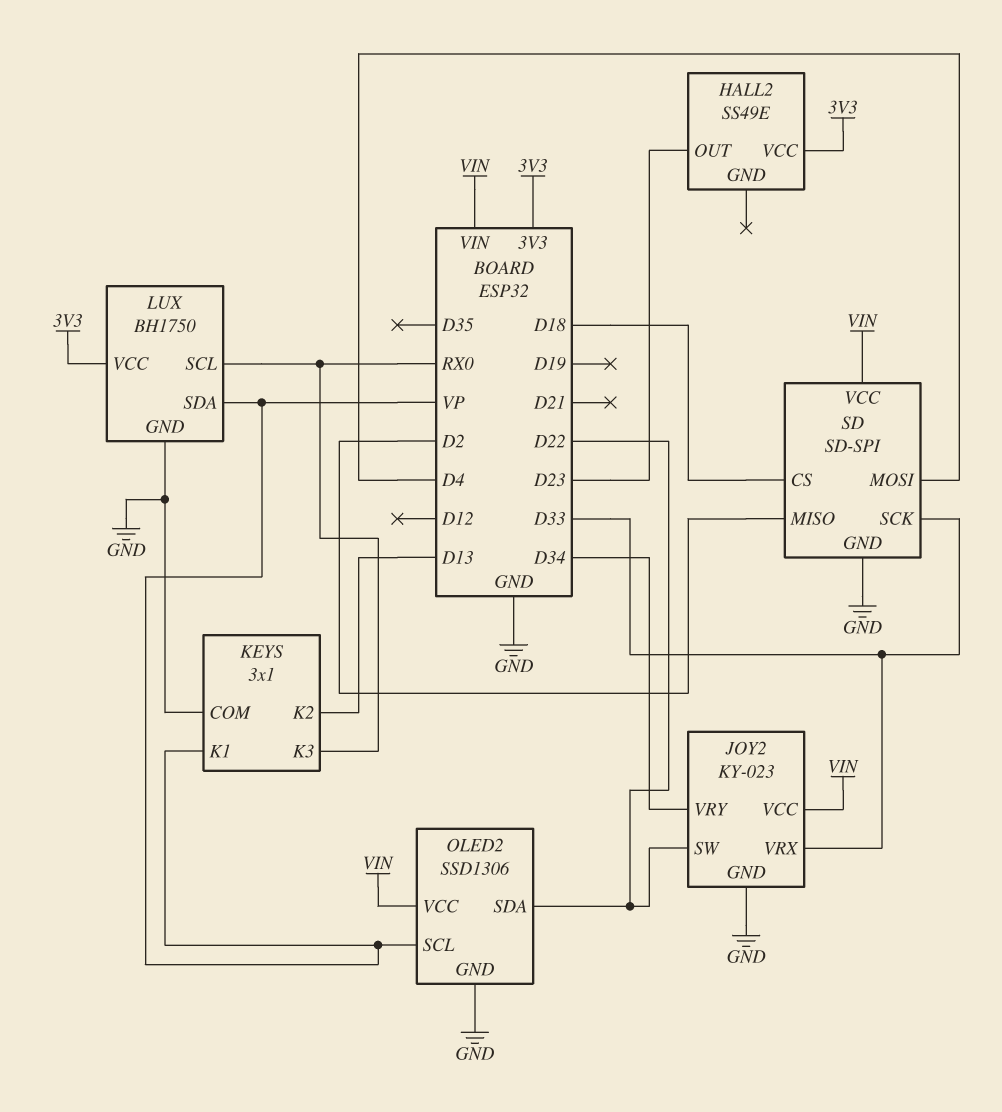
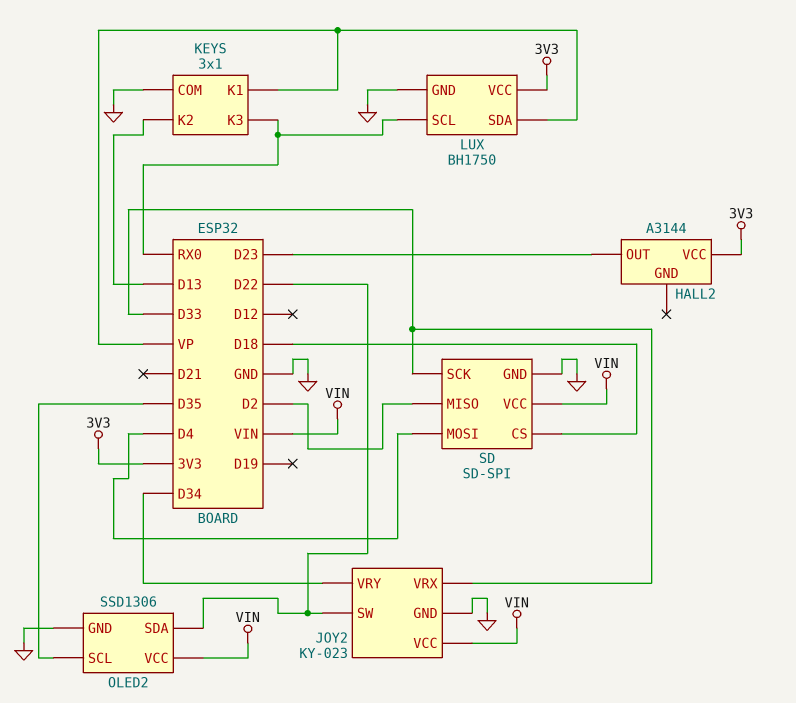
HALL2: SS49E -> A3144
OLED2 pin SCL: VP -> D35

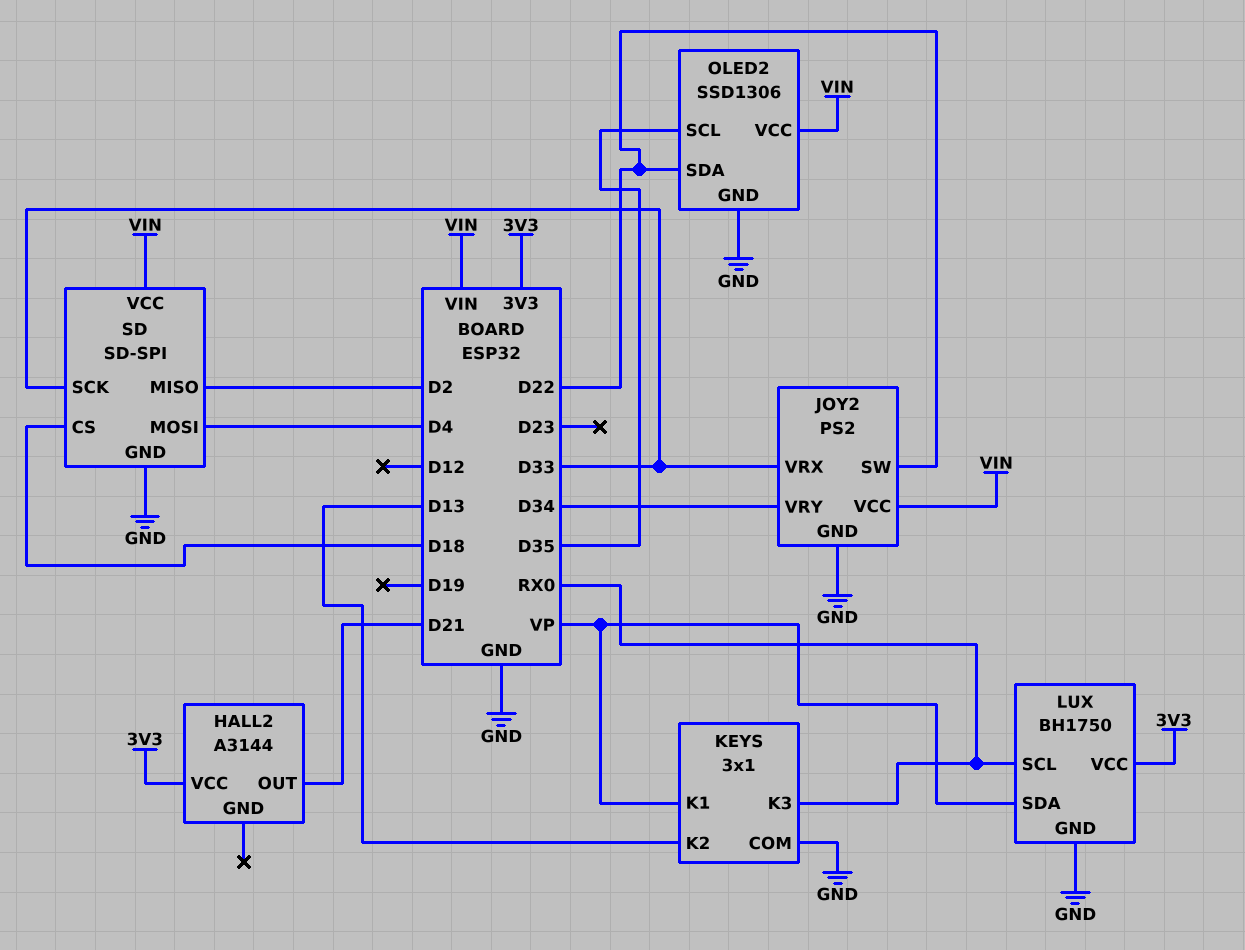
HALL2 pin OUT: D23 -> D21
JOY2: KY-023 -> PS2

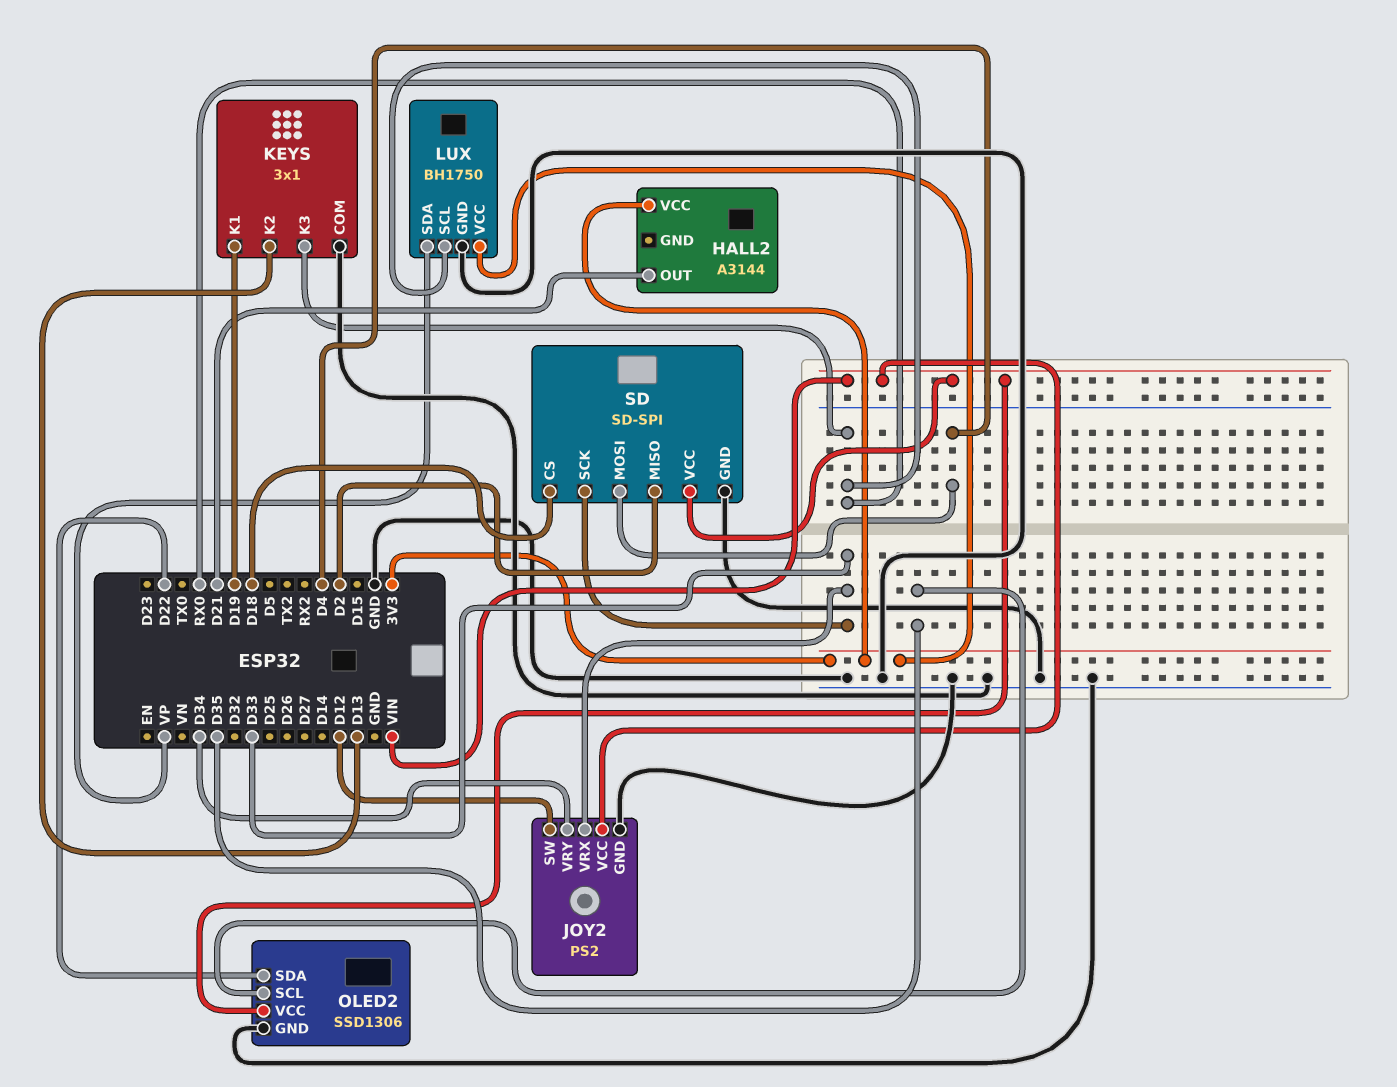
JOY2 pin SW: D22 -> D12
KEYS pin K1: VP -> D19

